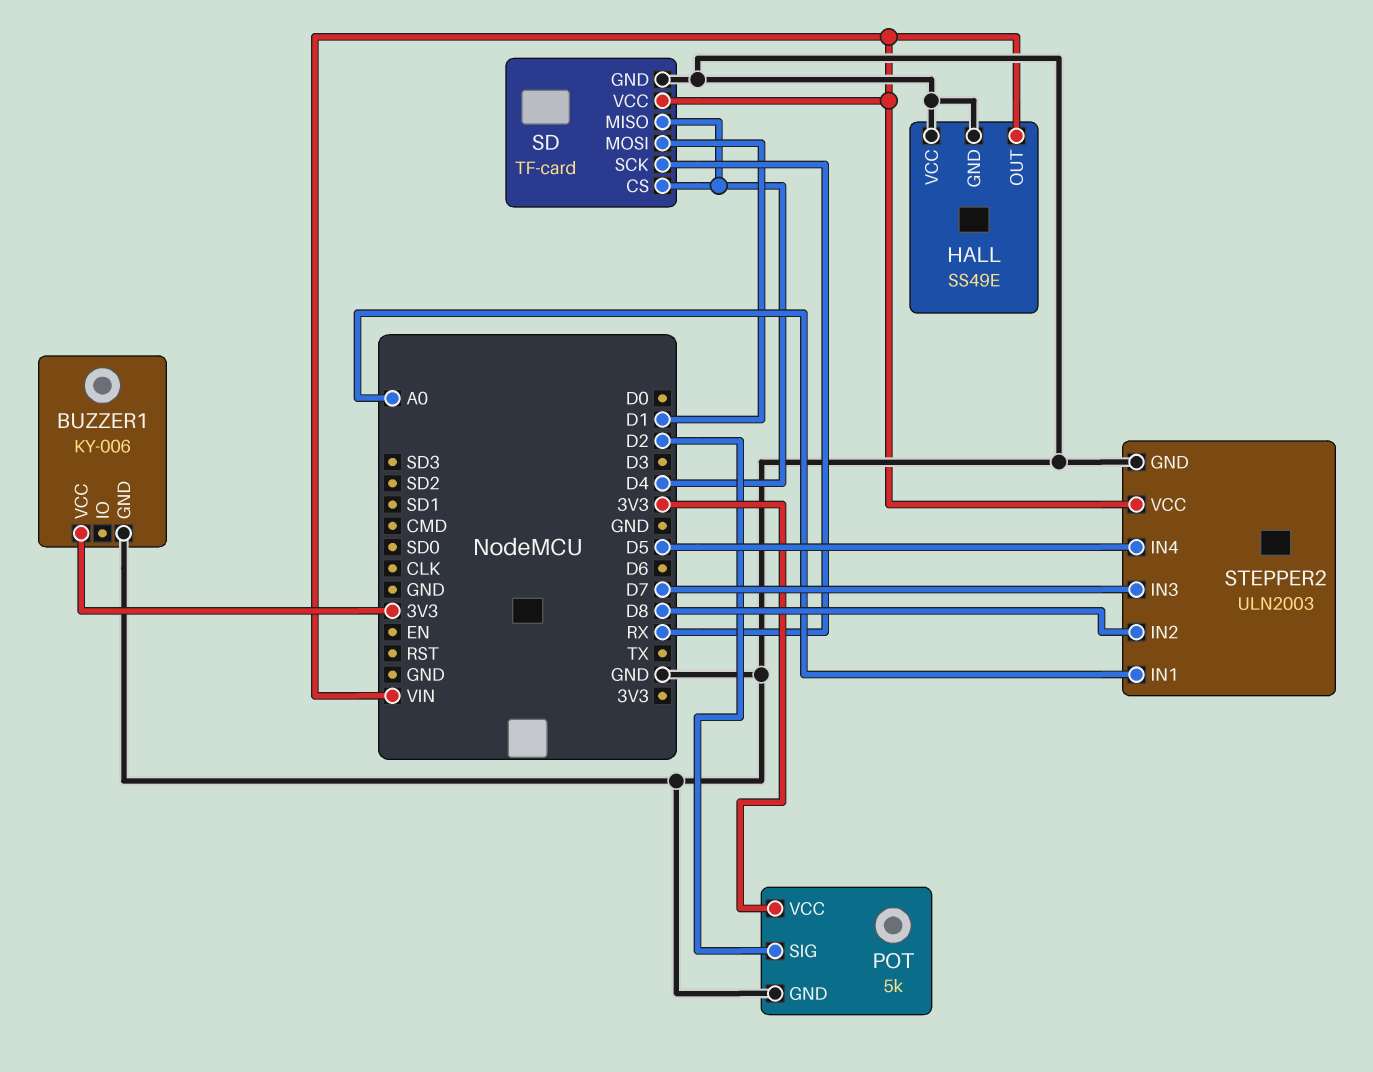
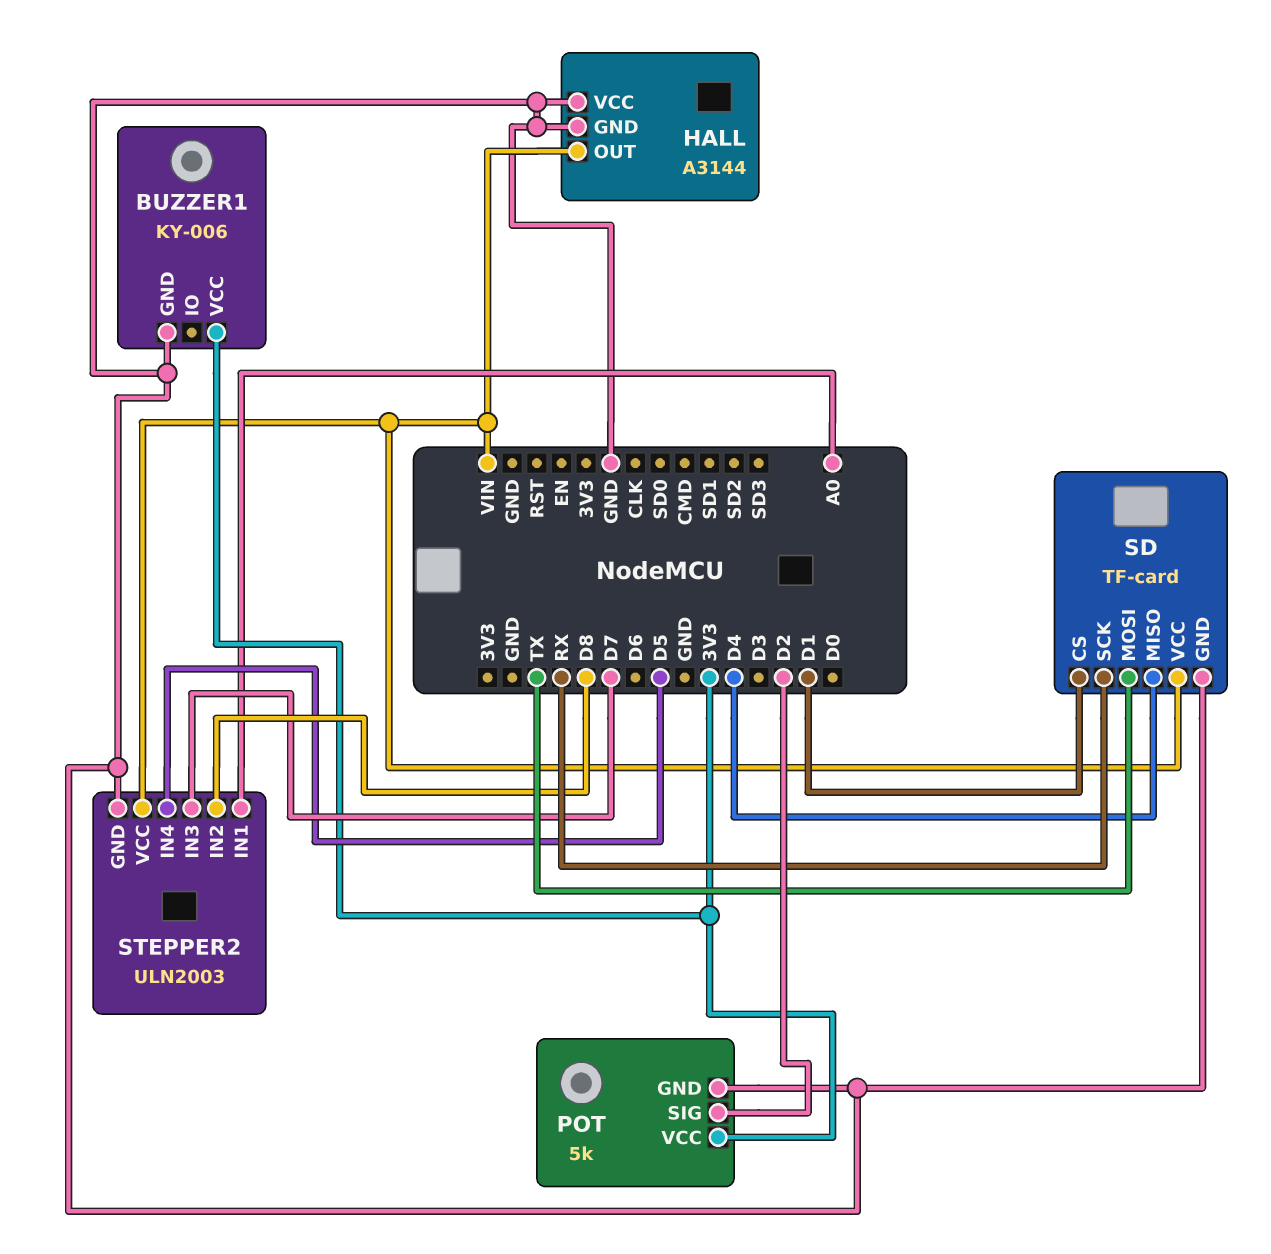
HALL: SS49E -> A3144
SD pin CS: D4 -> D1
SD pin MOSI: D1 -> TX

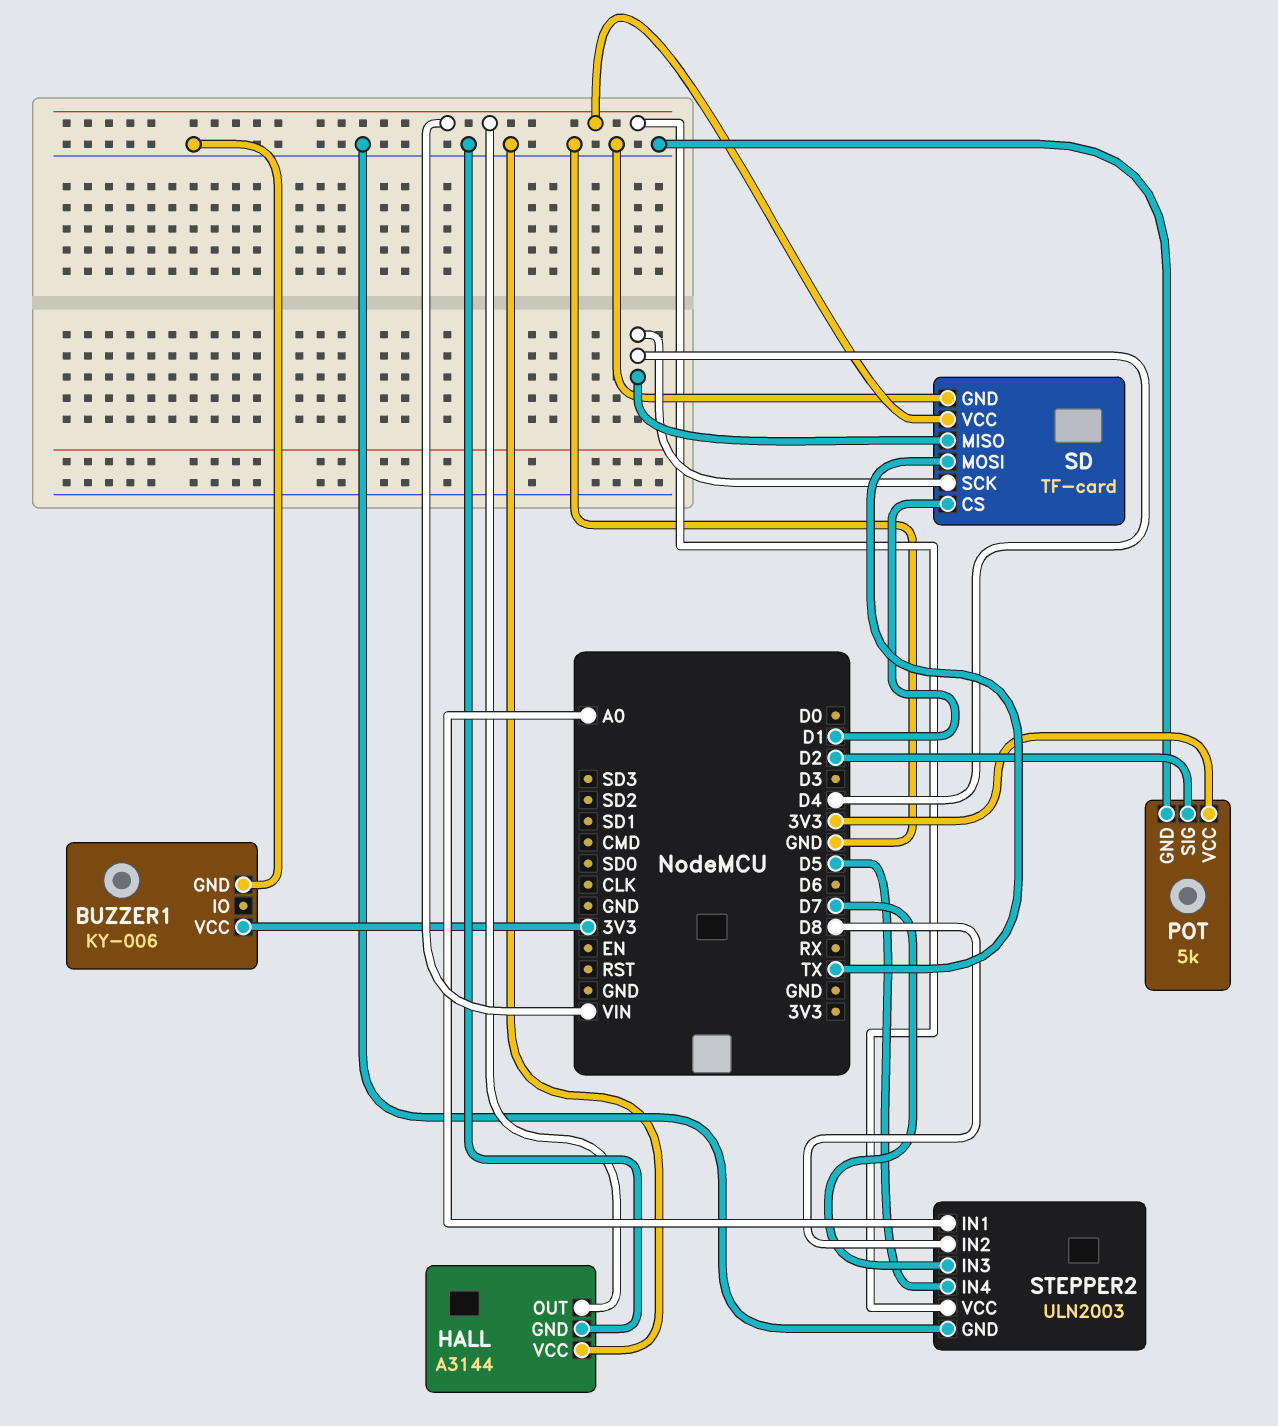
SD pin SCK: RX -> D4

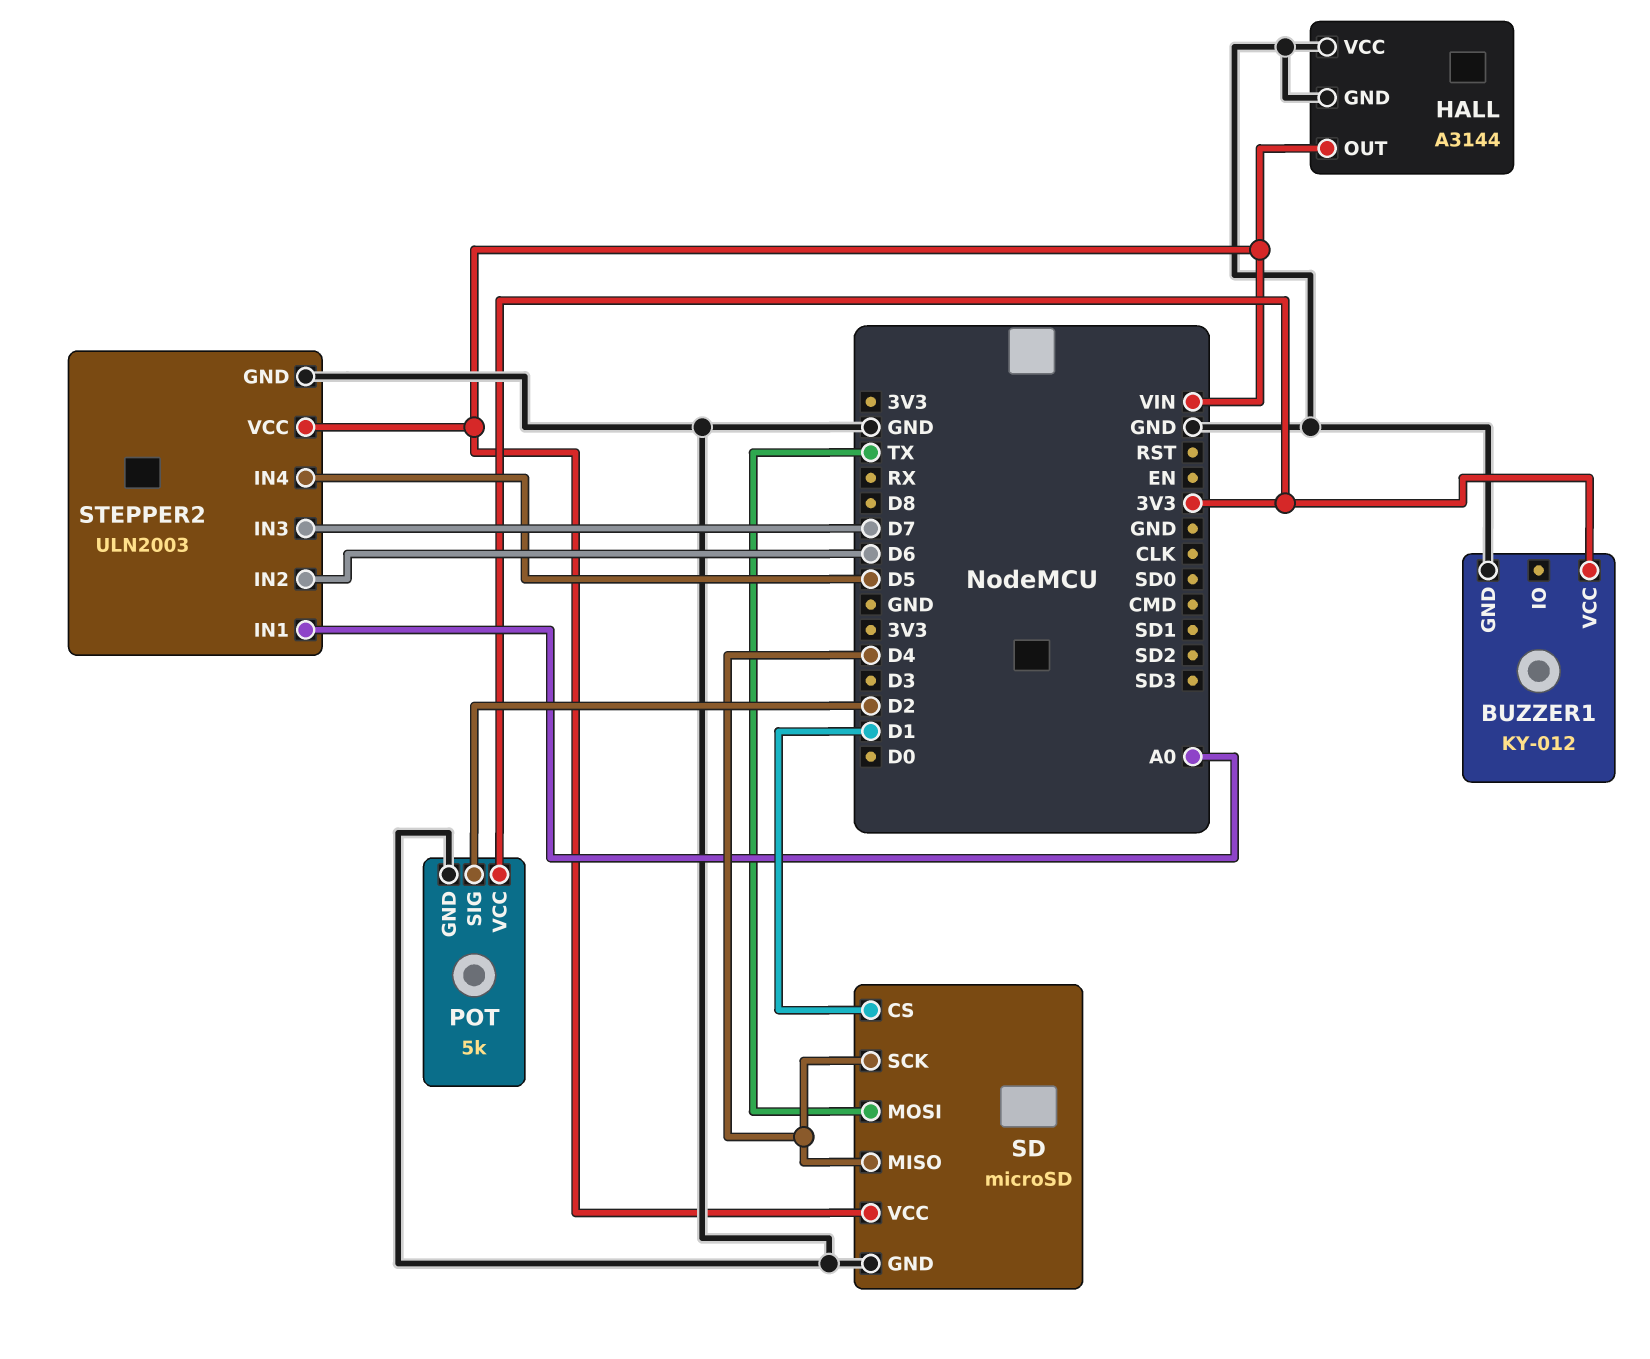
BUZZER1: KY-006 -> KY-012
SD: TF-card -> microSD
STEPPER2 pin IN2: D8 -> D6

